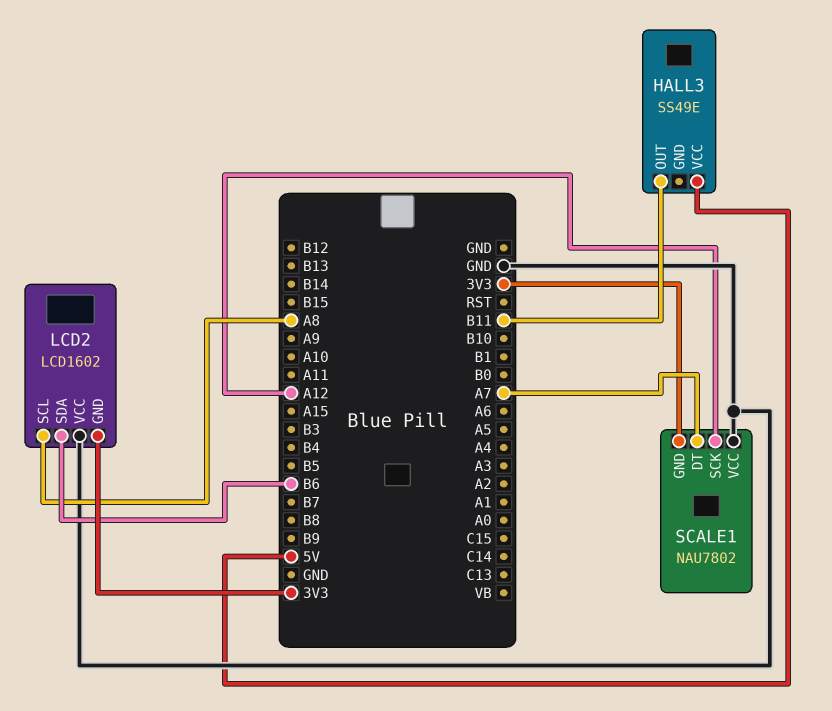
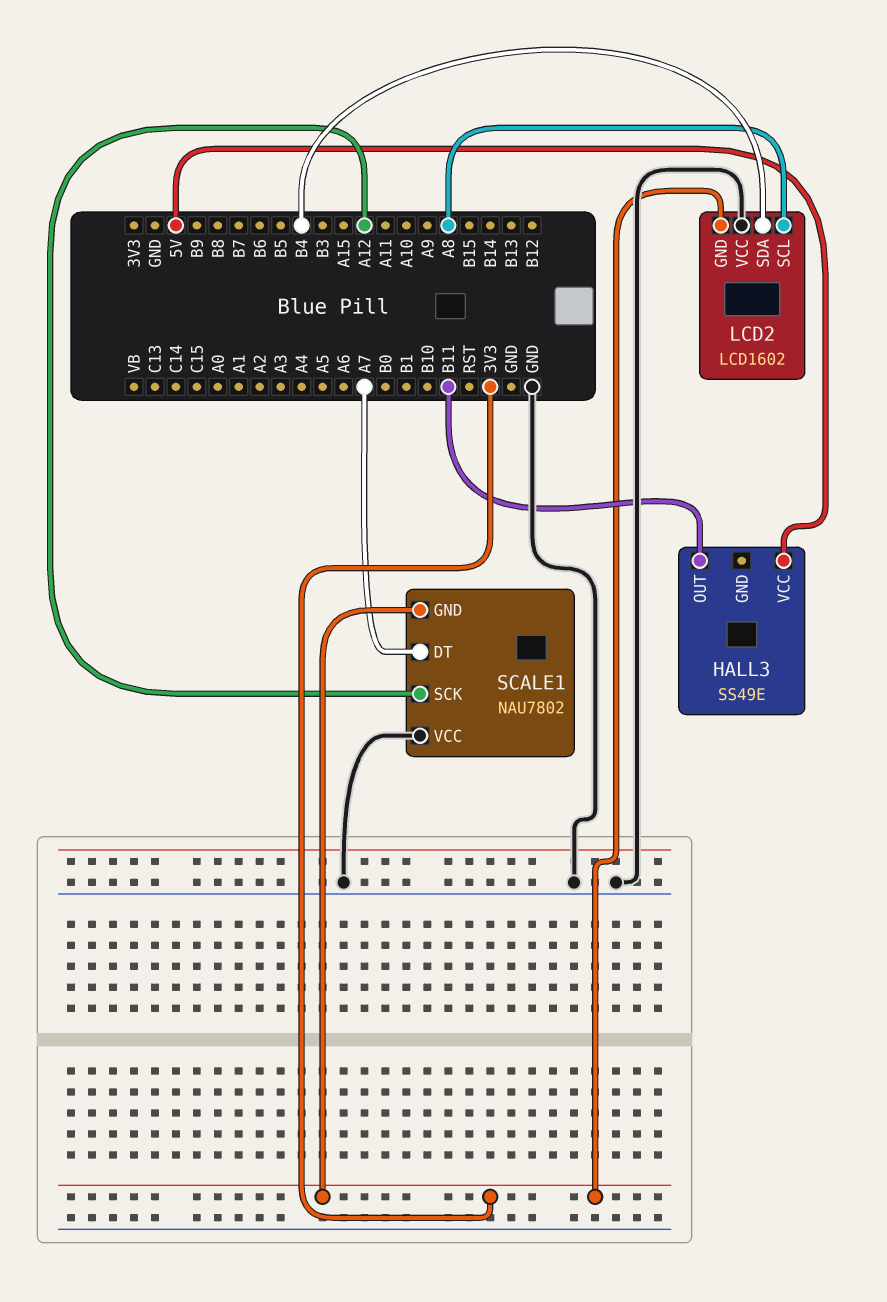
LCD2 pin SDA: B6 -> B4

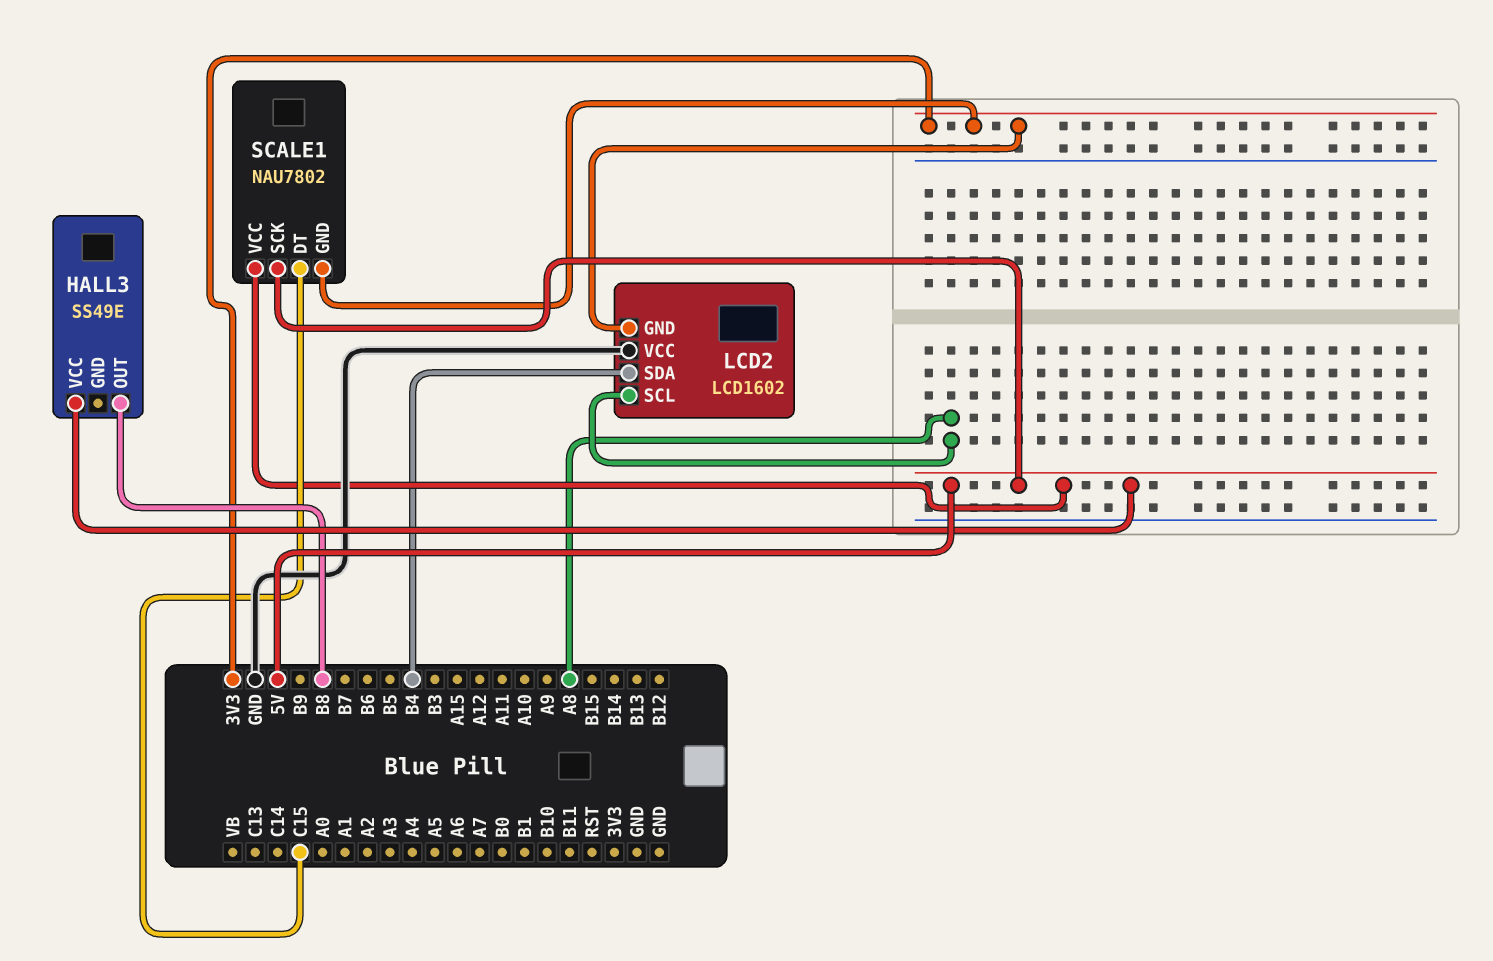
HALL3 pin OUT: B11 -> B8
SCALE1 pin DT: A7 -> C15
SCALE1 pin SCK: A12 -> 5V
SCALE1 pin VCC: GND -> 5V

